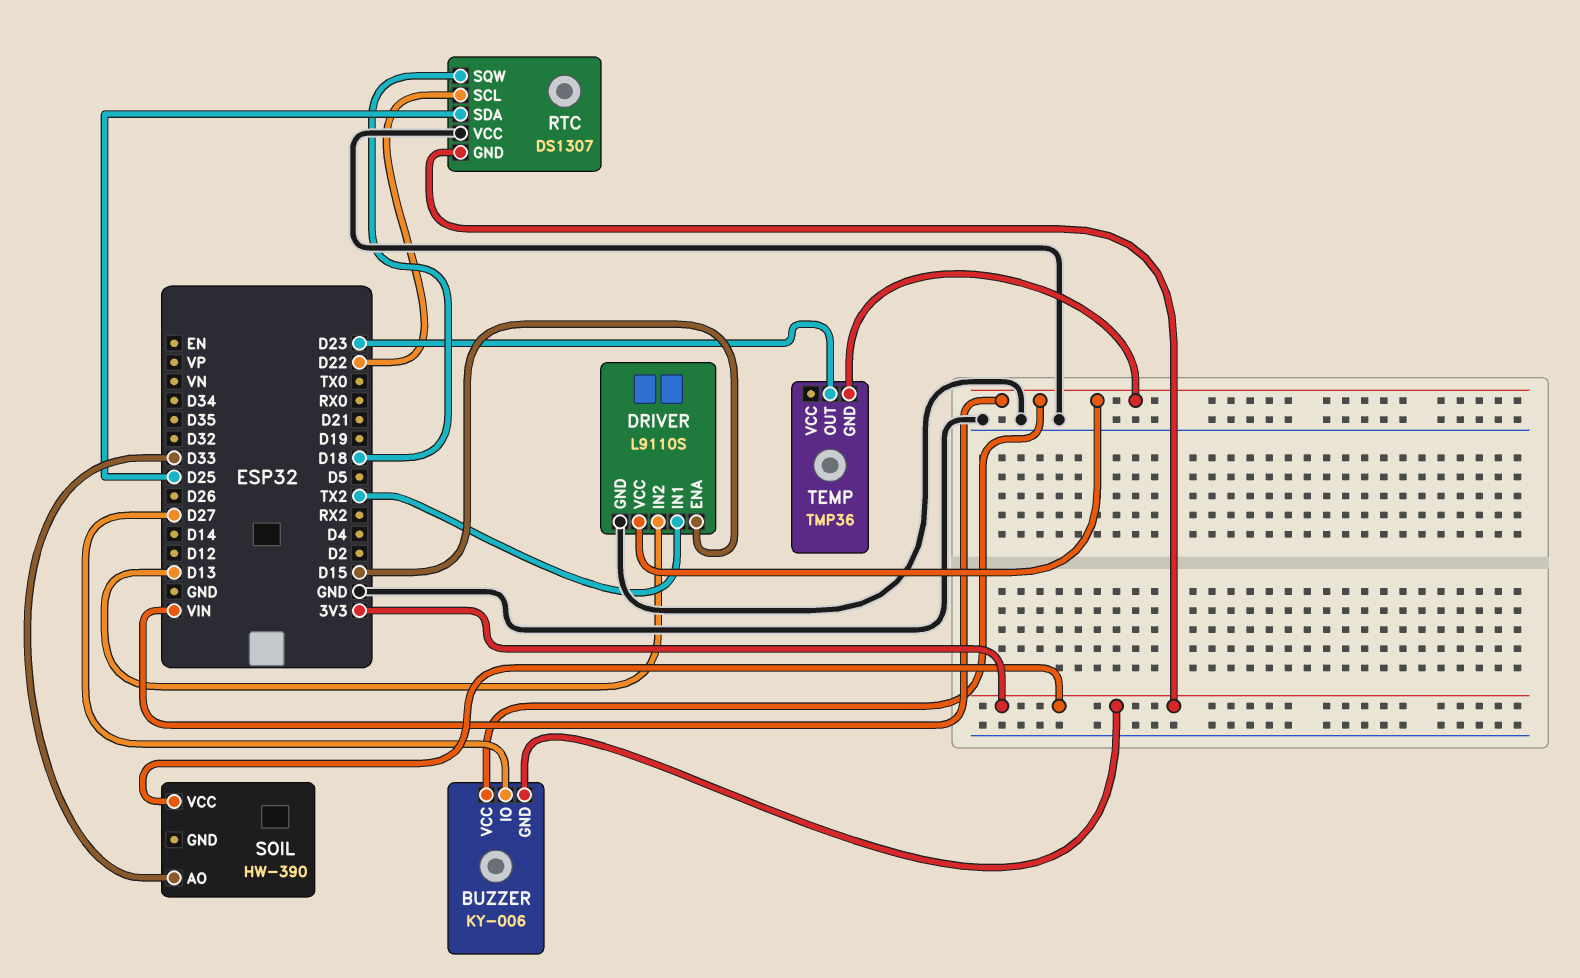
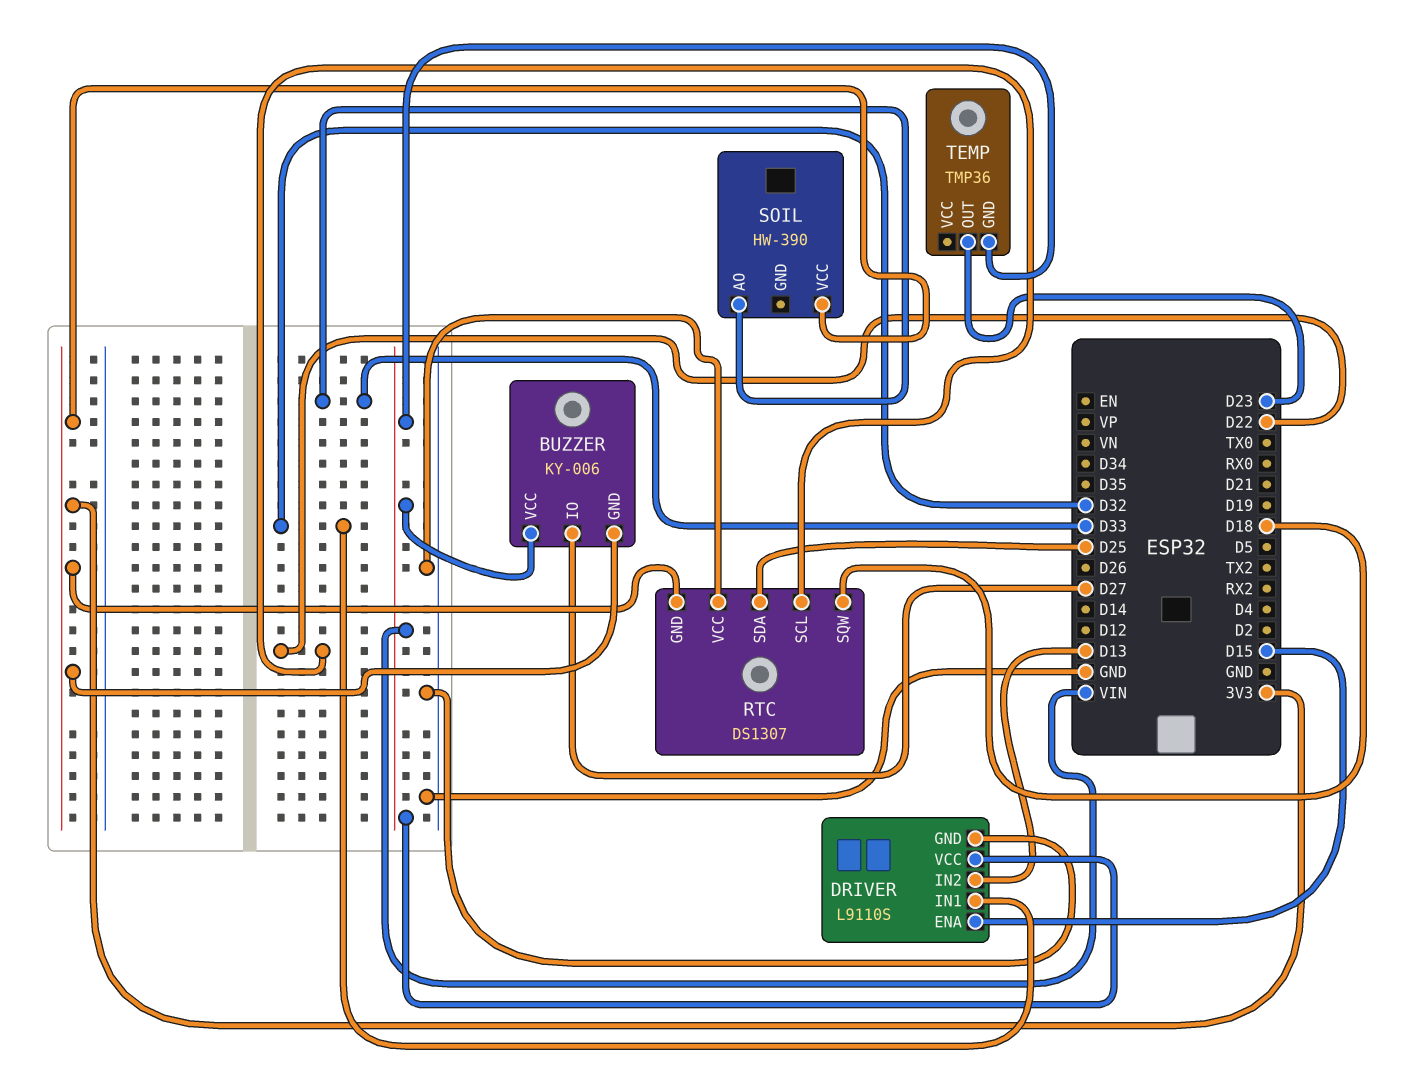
DRIVER pin IN1: TX2 -> D32

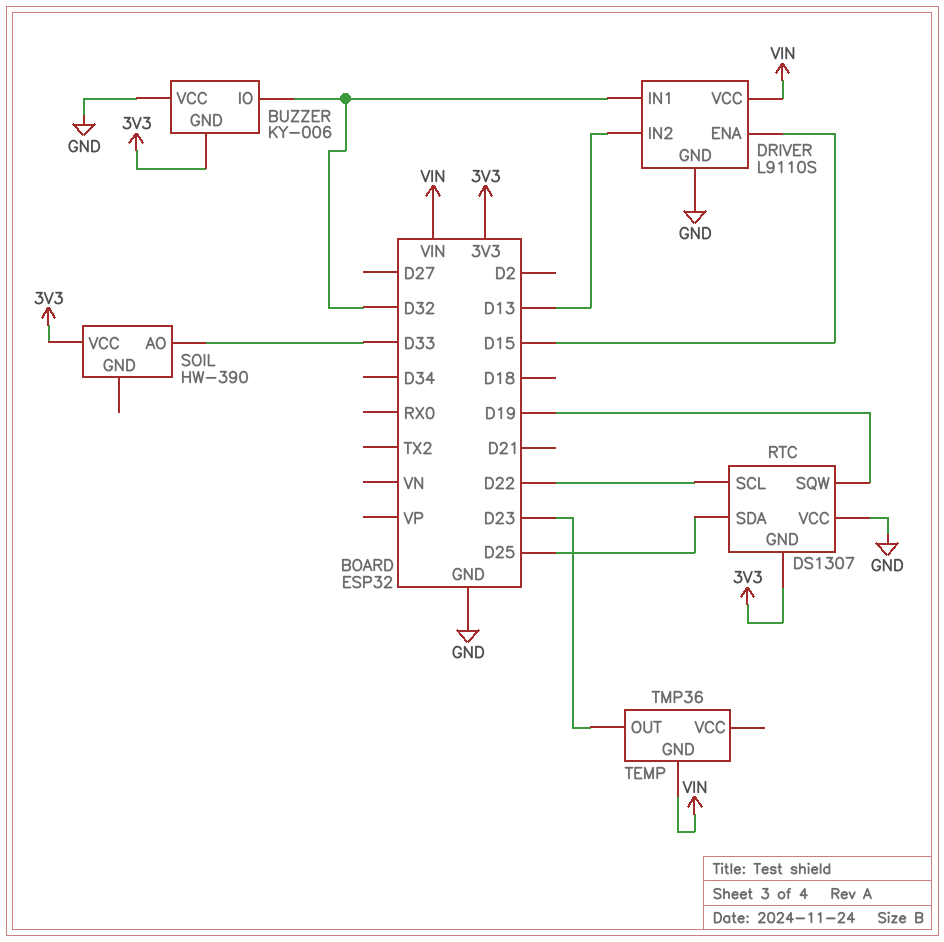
BUZZER pin IO: D27 -> D32
BUZZER pin VCC: VIN -> GND
RTC pin SQW: D18 -> D19

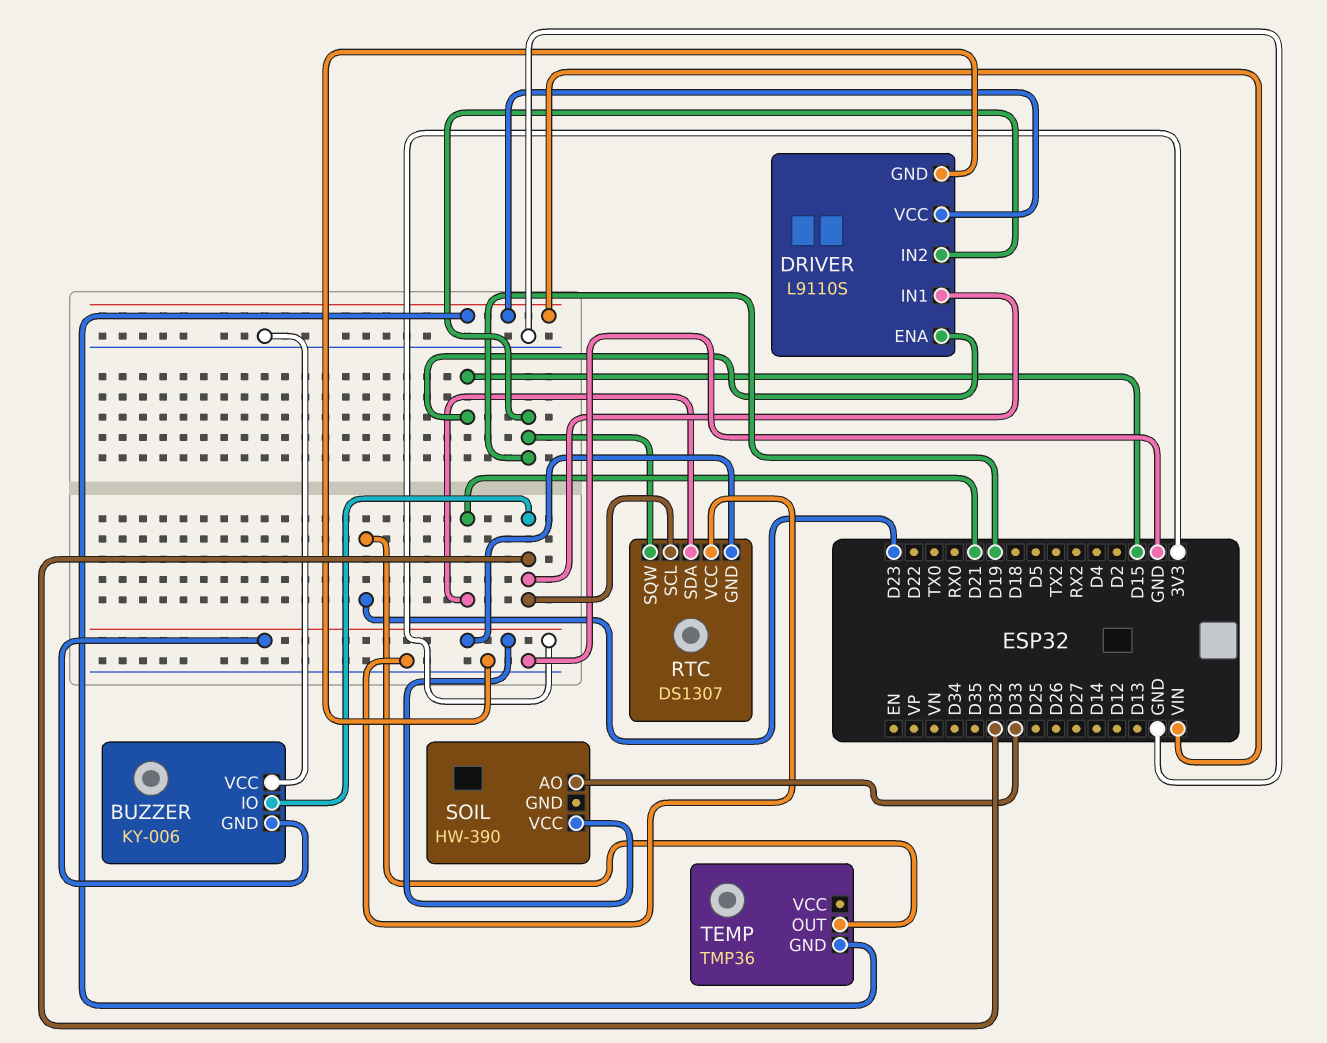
DRIVER pin IN2: D13 -> D19
RTC pin SCL: D22 -> D32
RTC pin SDA: D25 -> D21

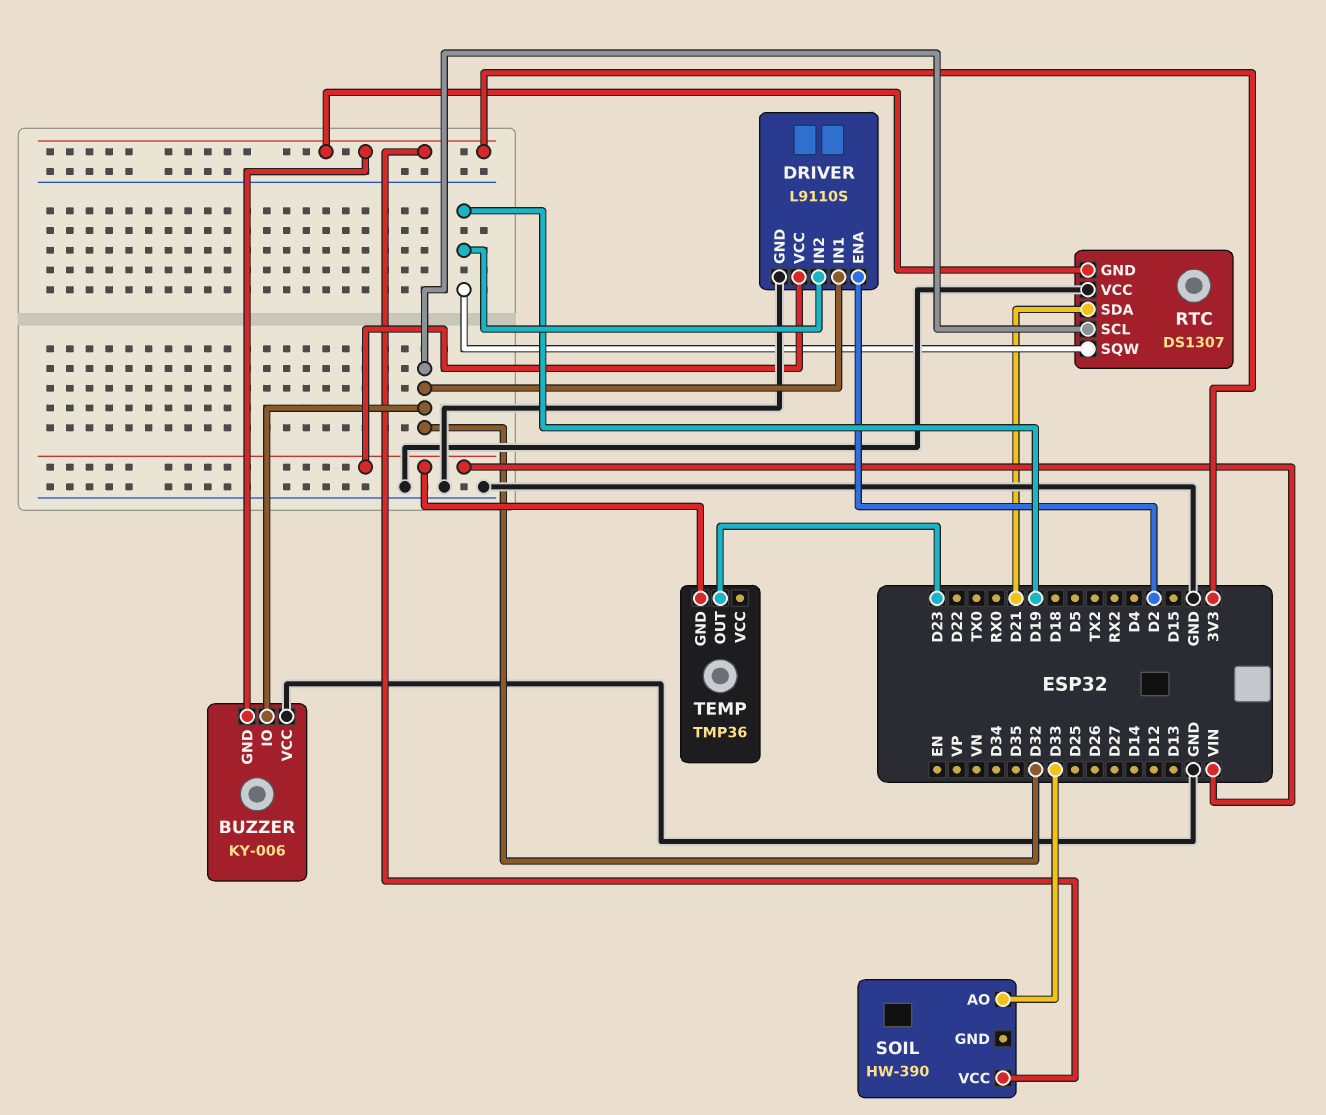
DRIVER pin ENA: D15 -> D2

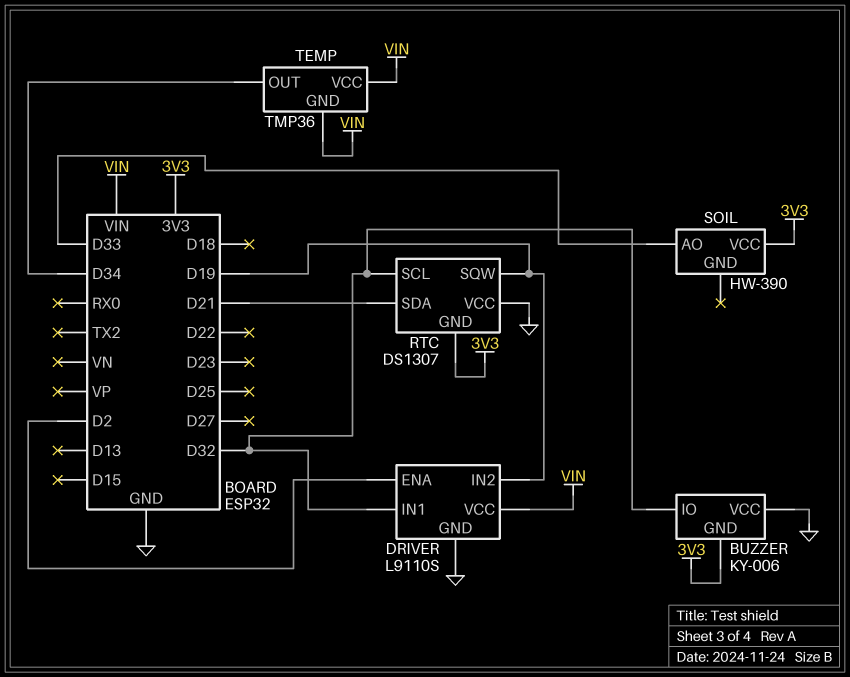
TEMP pin OUT: D23 -> D34
TEMP pin VCC: none -> VIN

